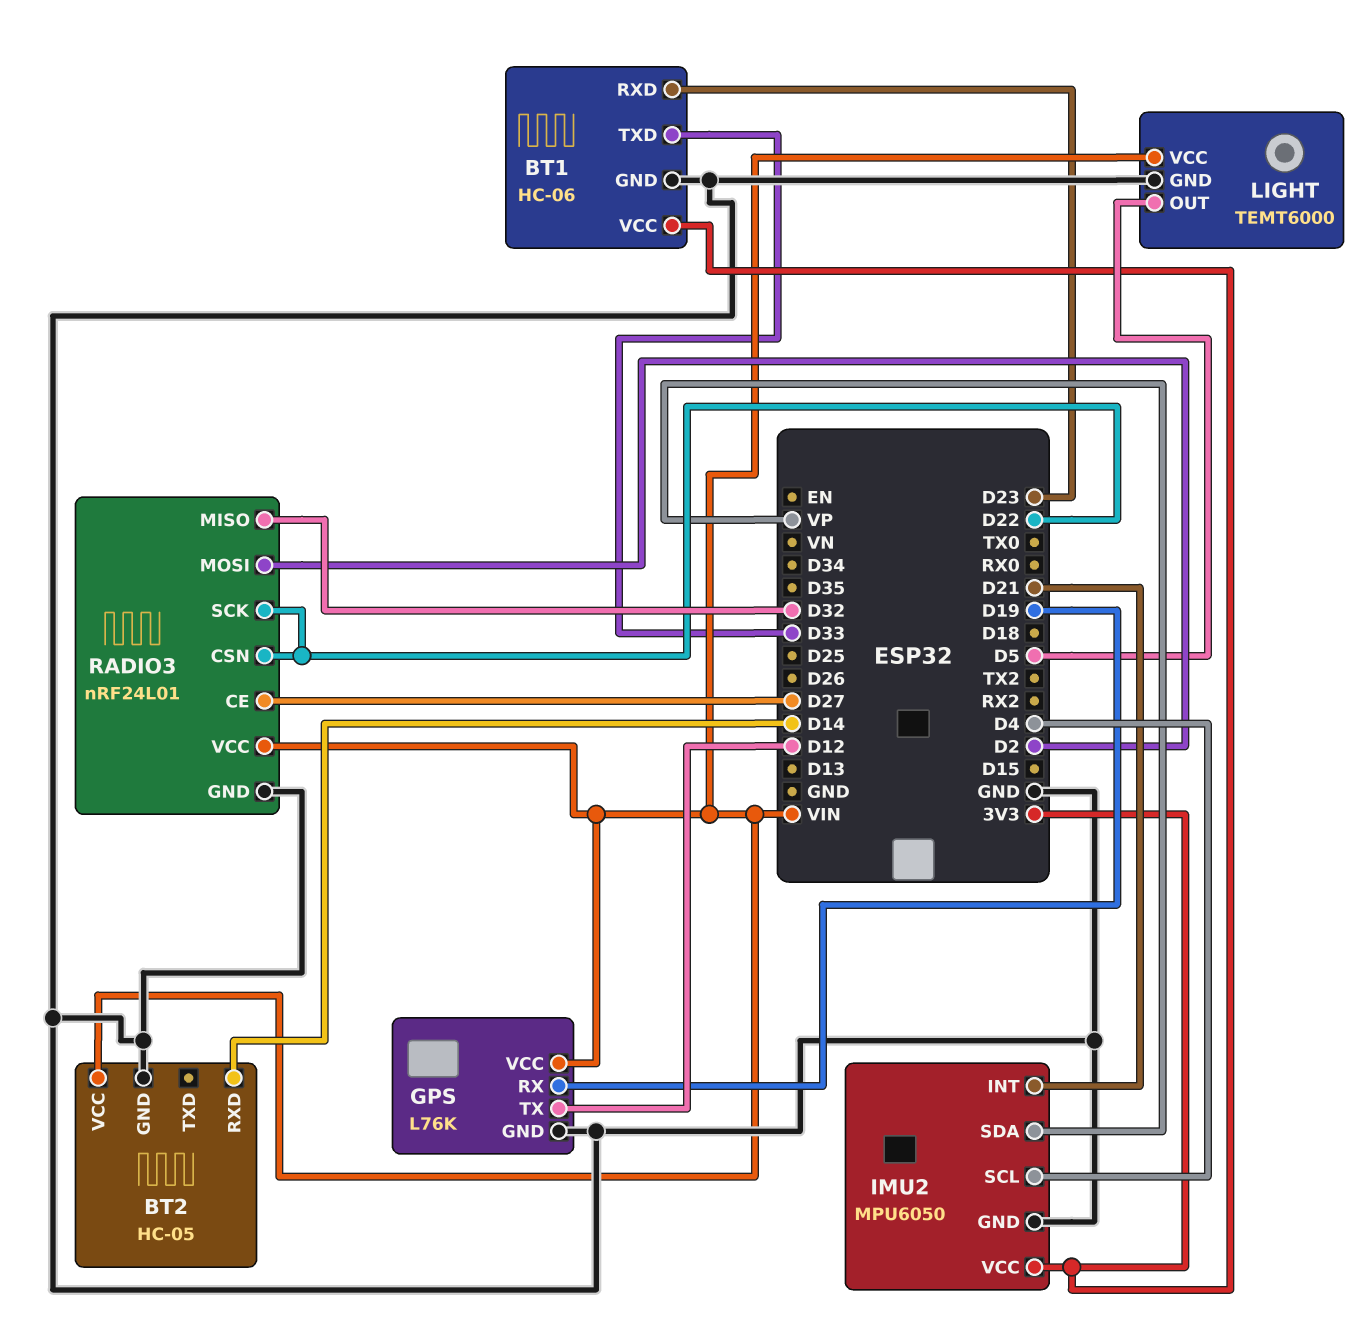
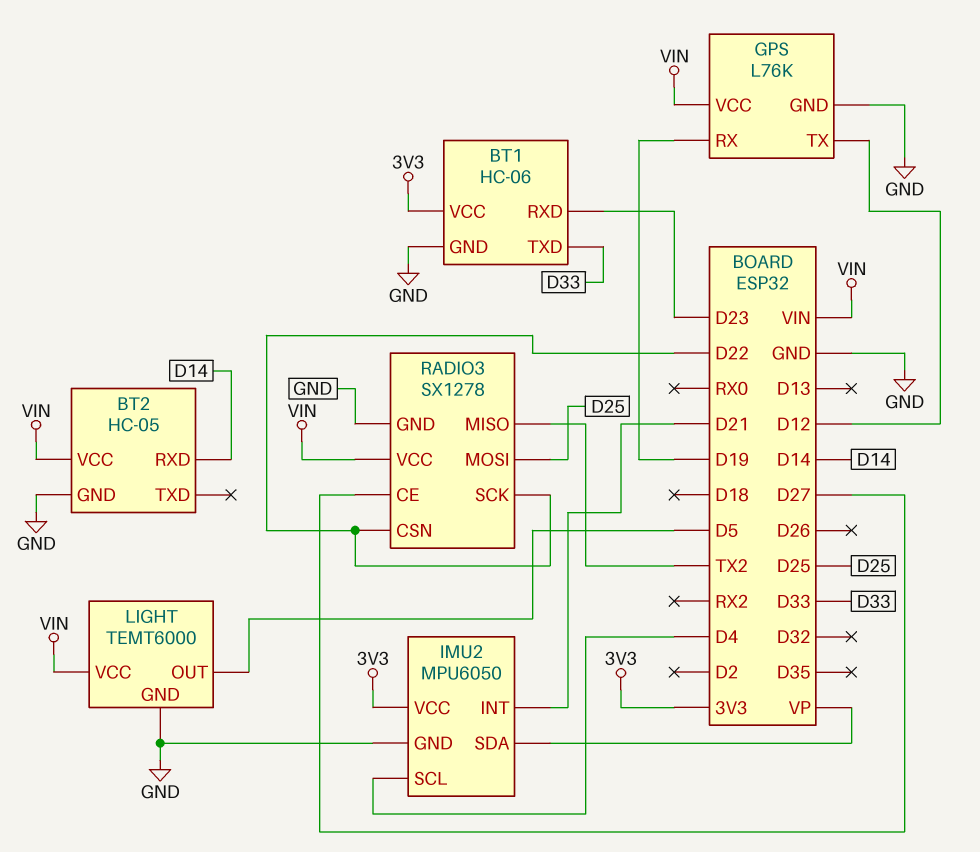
RADIO3: nRF24L01 -> SX1278
RADIO3 pin MISO: D32 -> TX2
RADIO3 pin MOSI: D2 -> D25

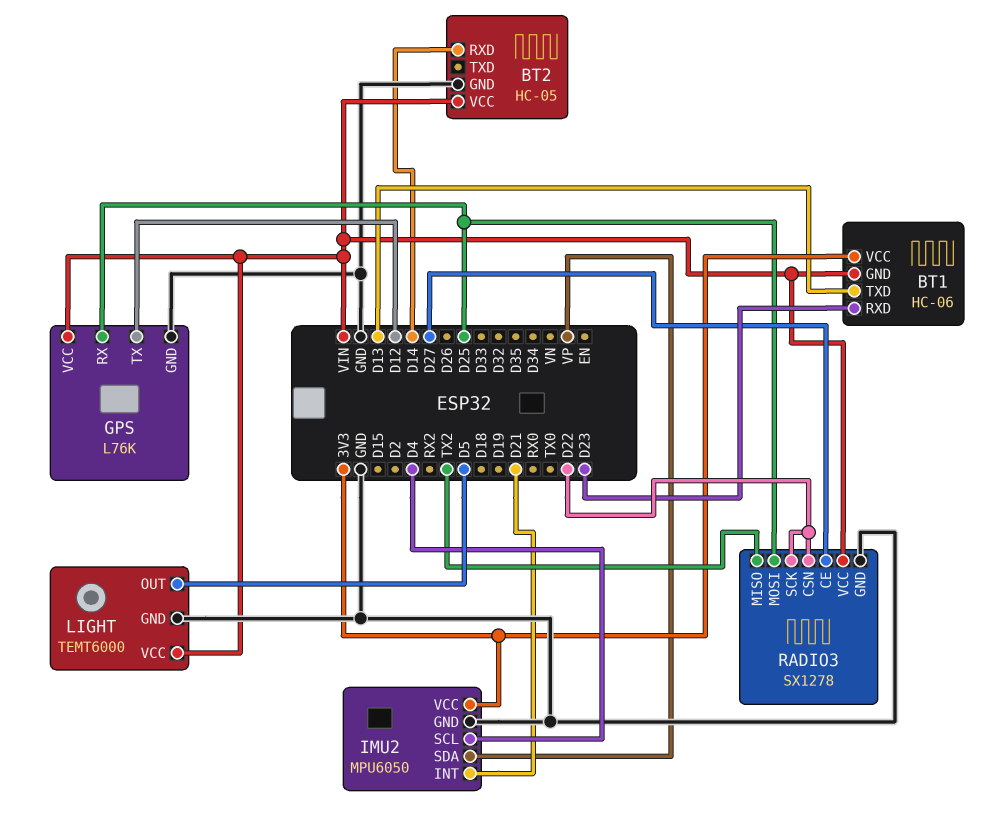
BT1 pin GND: GND -> VIN
BT1 pin TXD: D33 -> D13
GPS pin RX: D19 -> D25

